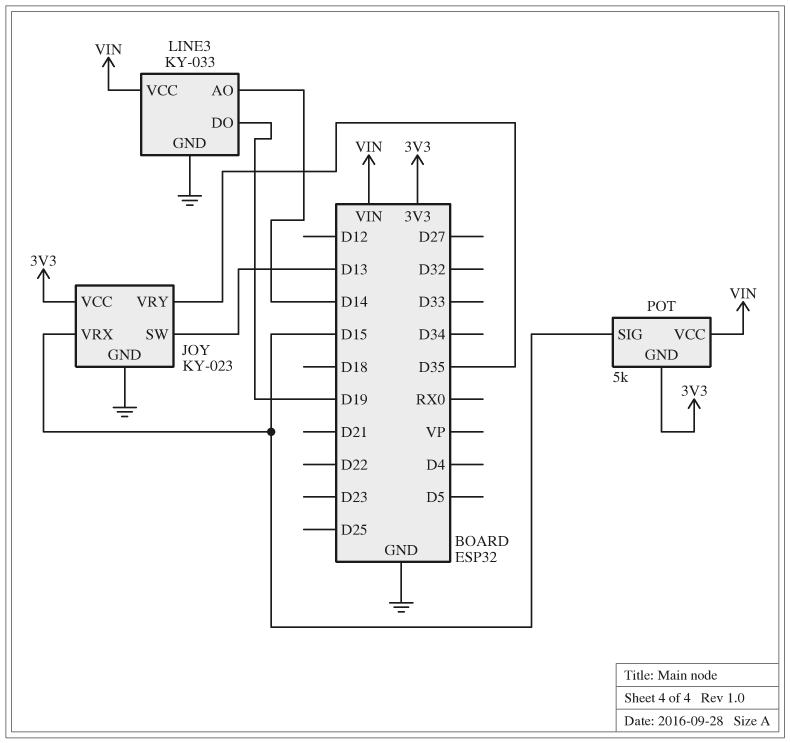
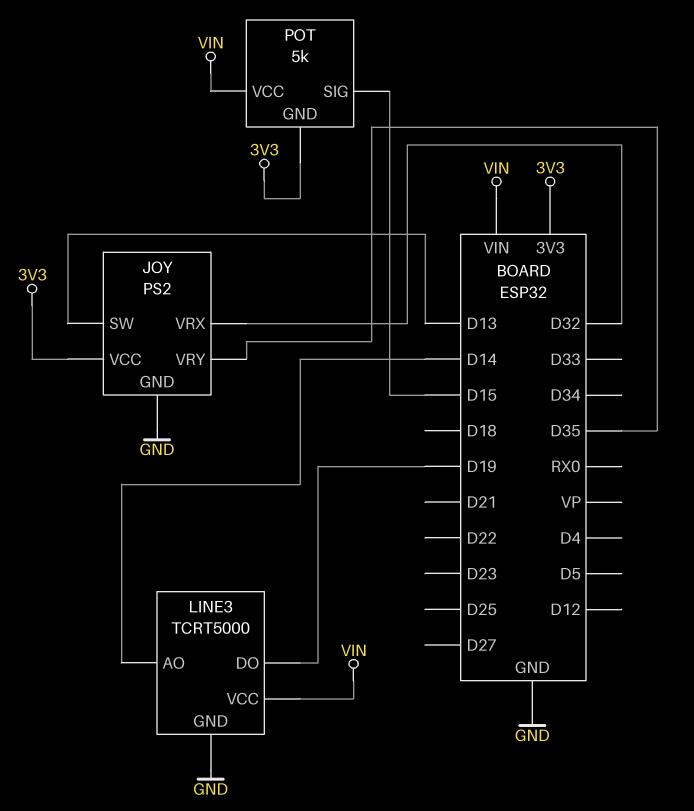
JOY: KY-023 -> PS2
JOY pin VRX: D15 -> D32
LINE3: KY-033 -> TCRT5000

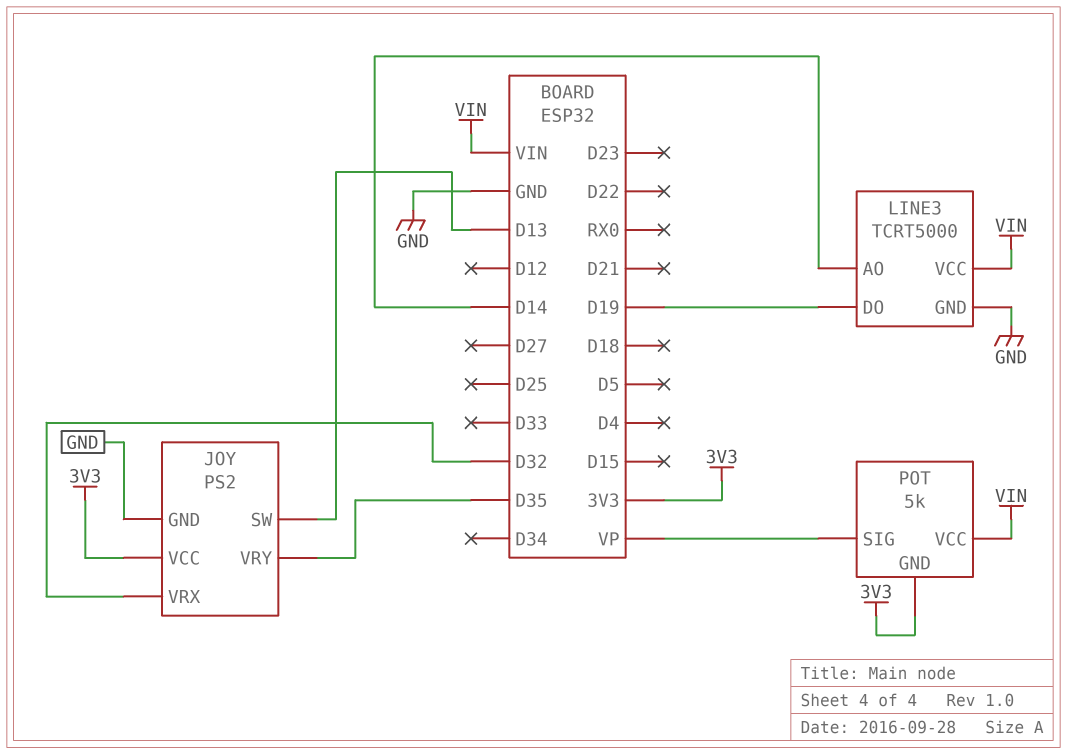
POT pin SIG: D15 -> VP

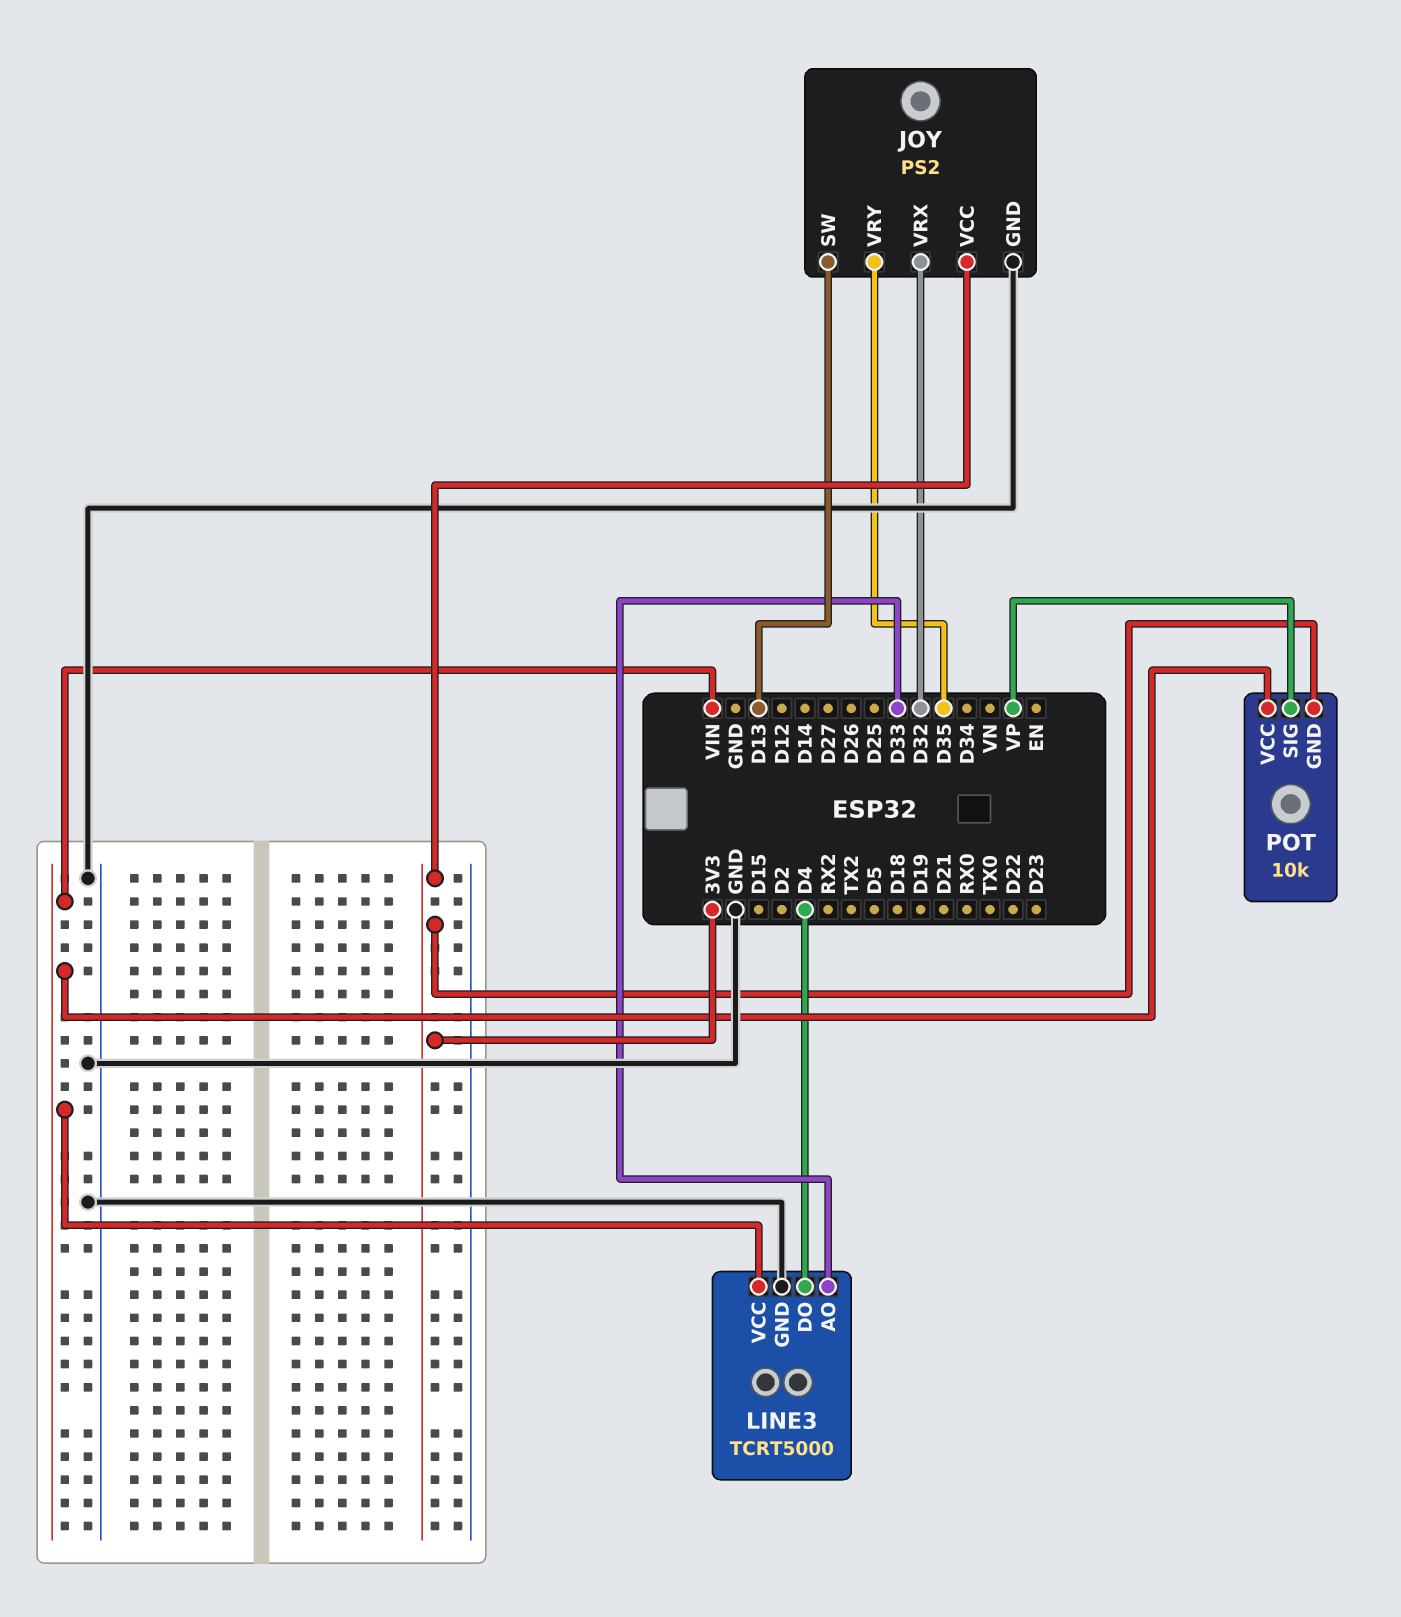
LINE3 pin AO: D14 -> D33
LINE3 pin DO: D19 -> D4
POT: 5k -> 10k

